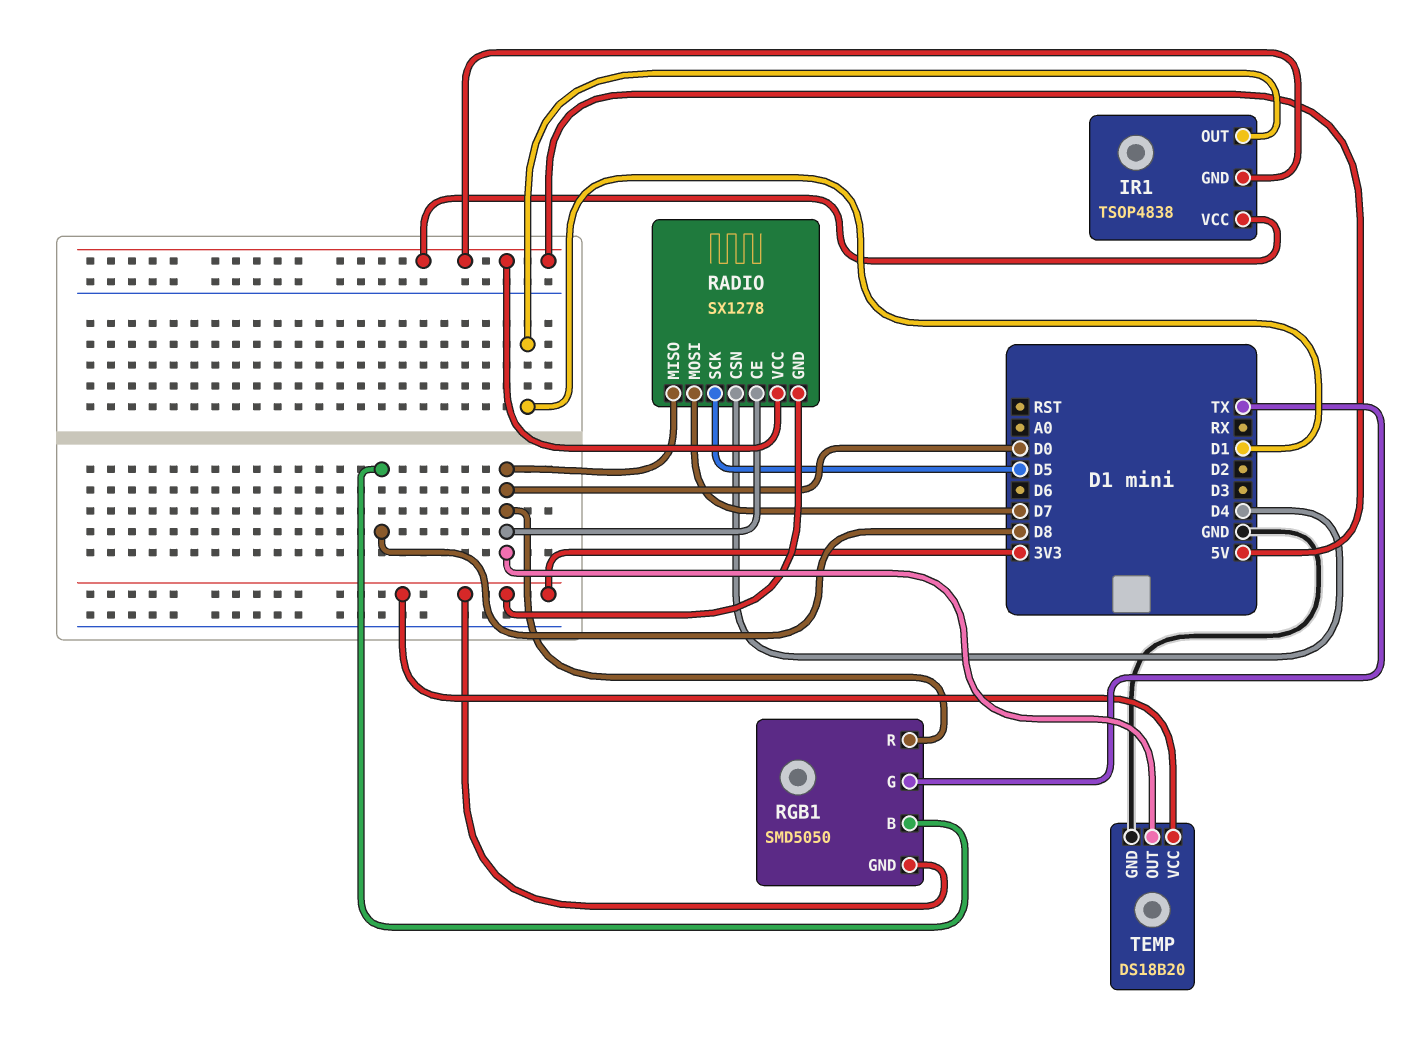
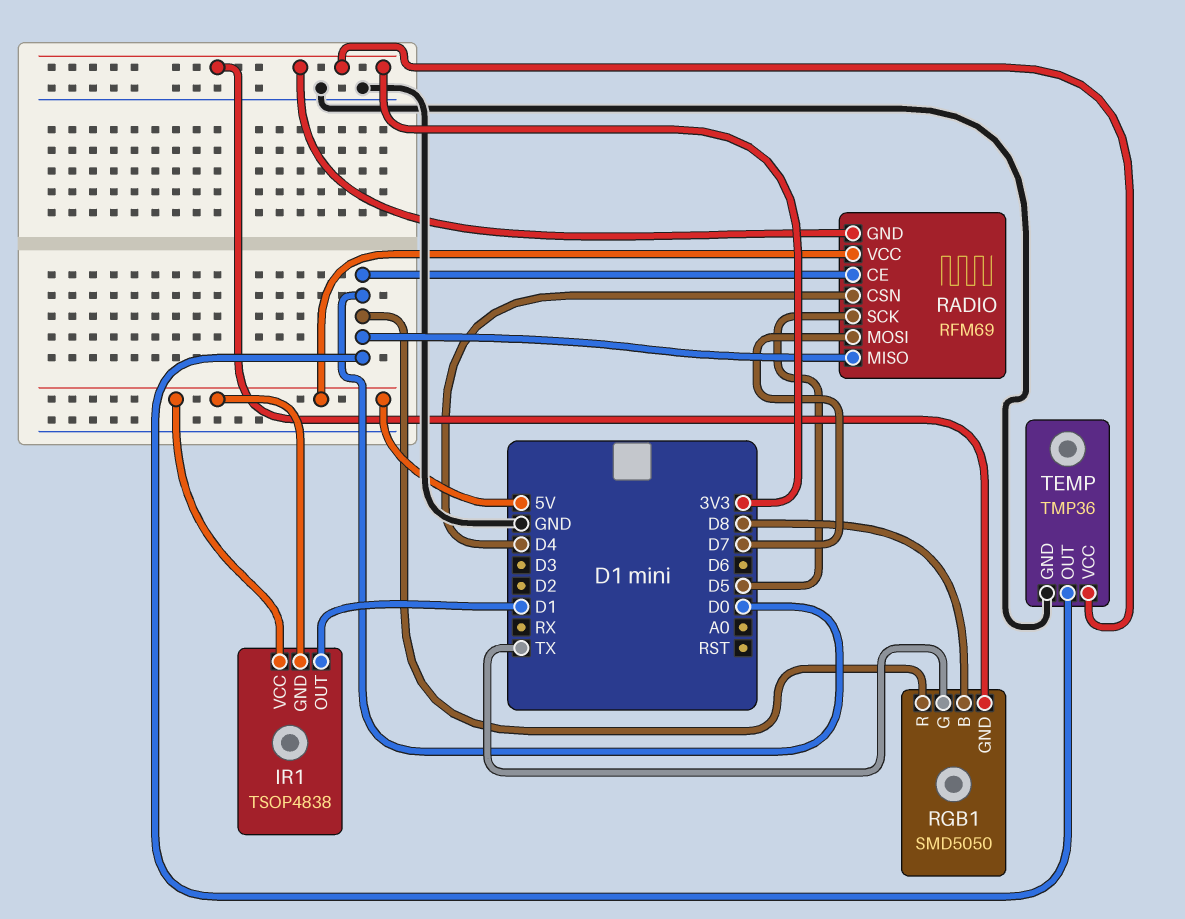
RADIO: SX1278 -> RFM69
TEMP: DS18B20 -> TMP36

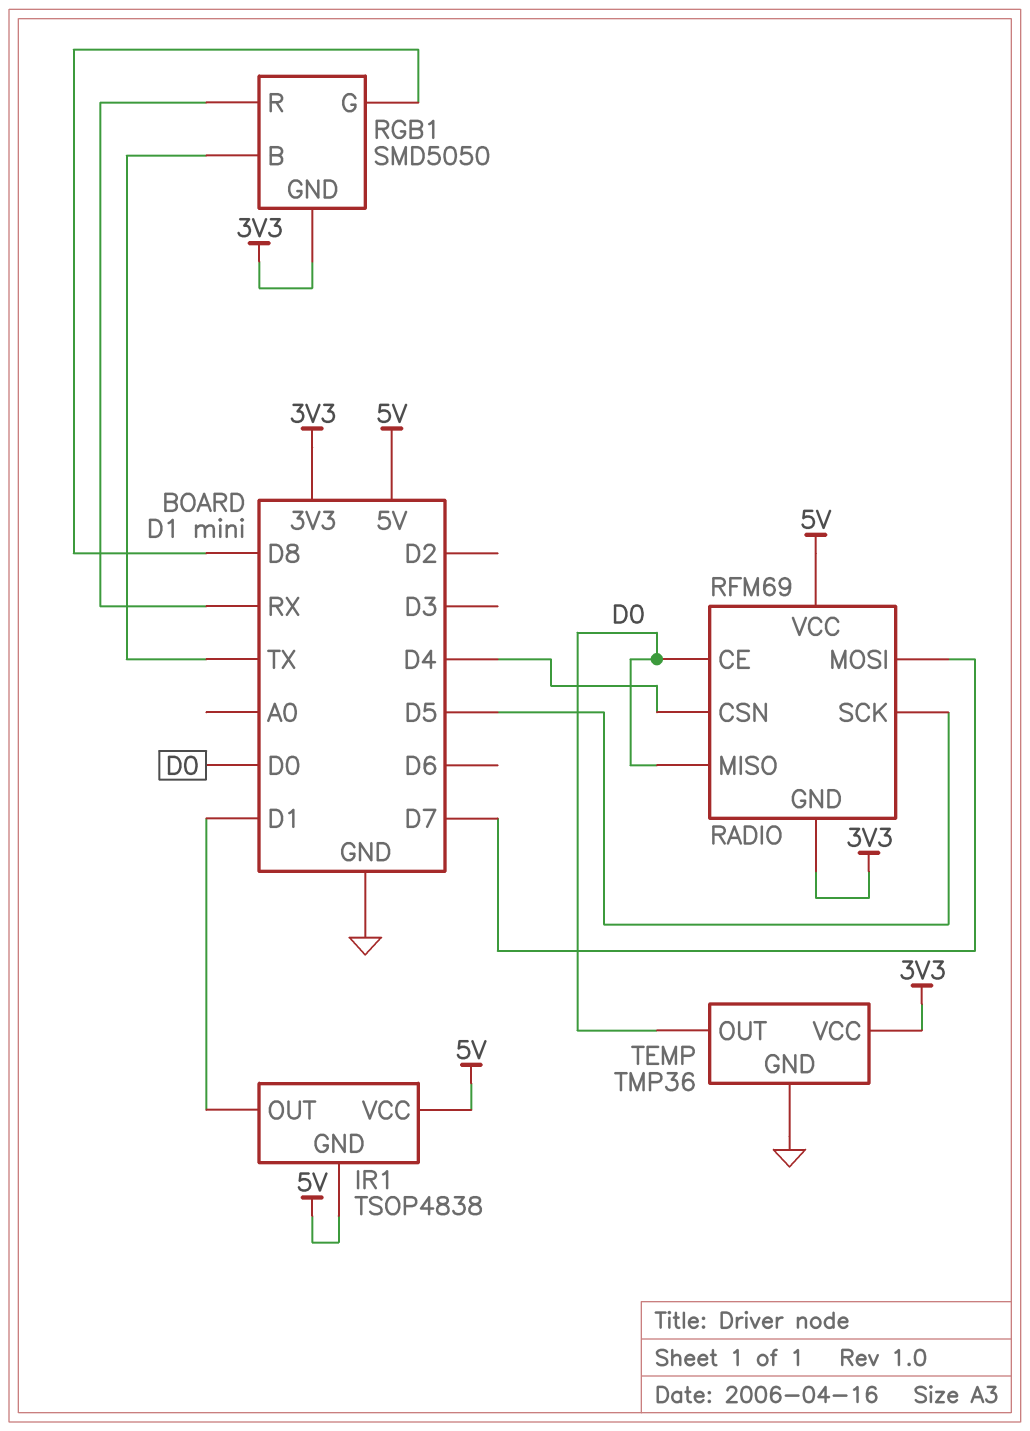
RGB1 pin B: D8 -> TX
RGB1 pin G: TX -> D8
RGB1 pin R: D0 -> RX

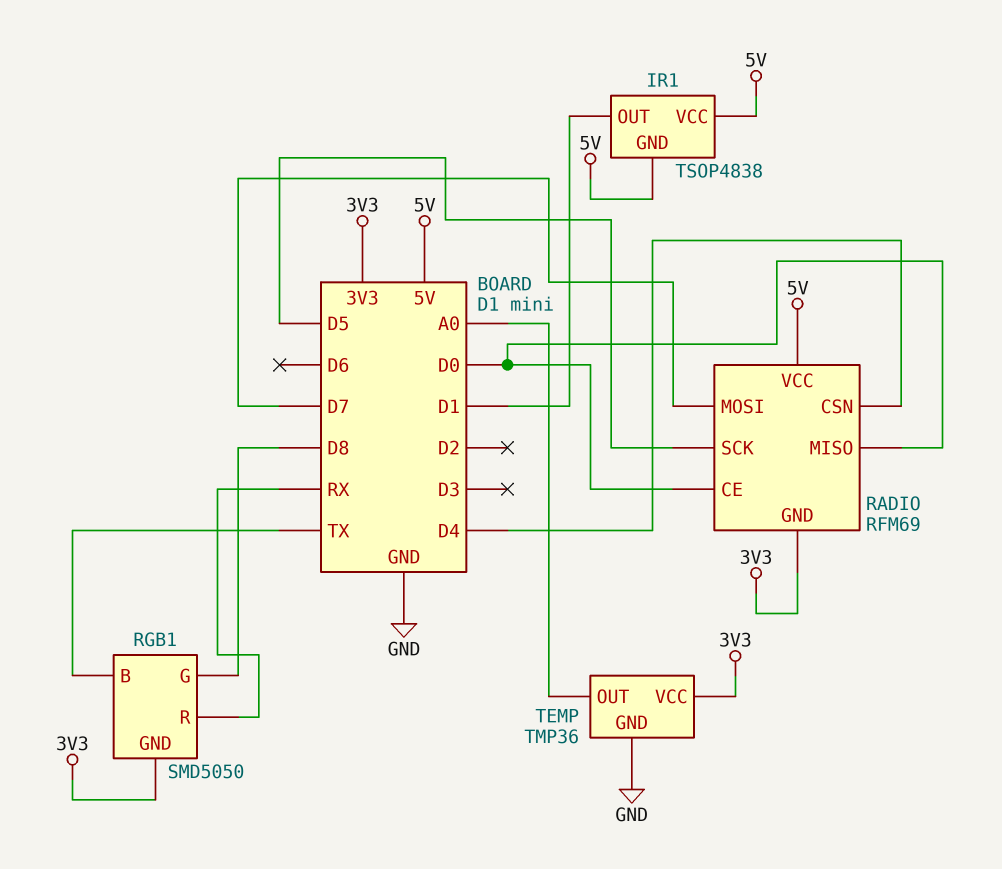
TEMP pin OUT: D0 -> A0

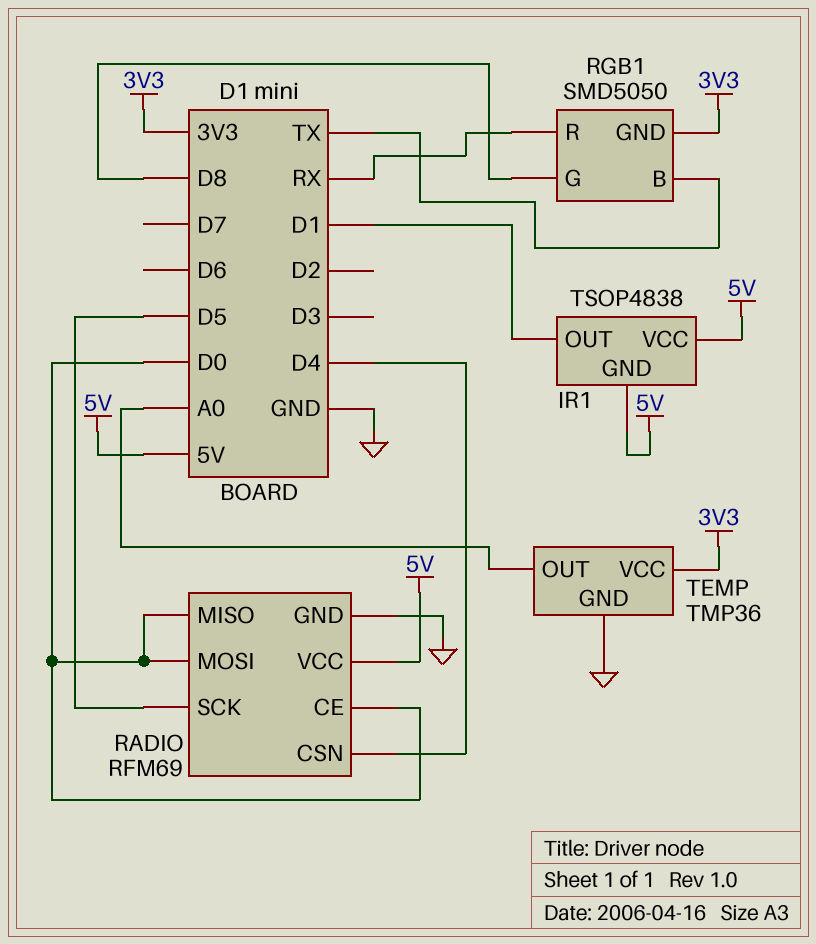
RADIO pin GND: 3V3 -> GND
RADIO pin MOSI: D7 -> D0

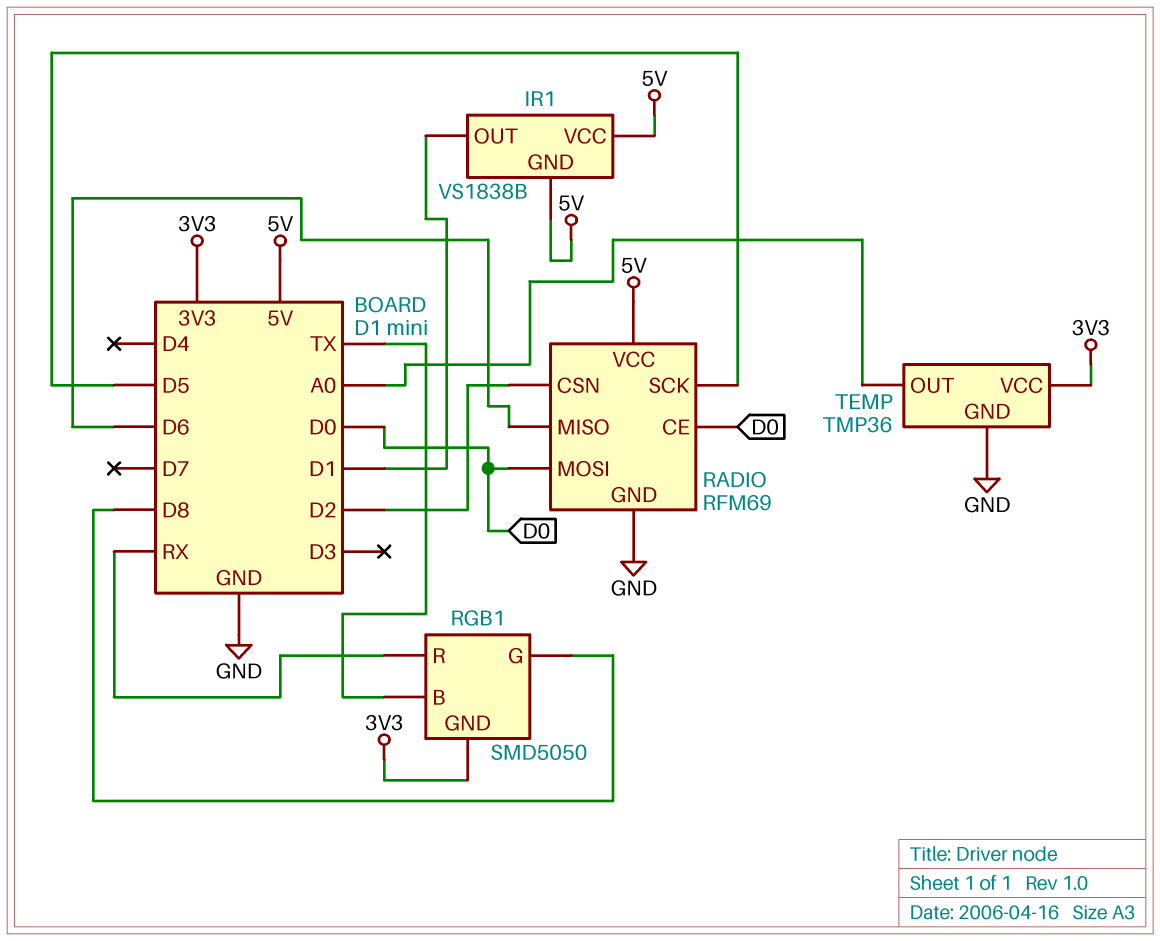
IR1: TSOP4838 -> VS1838B
RADIO pin CSN: D4 -> D2
RADIO pin MISO: D0 -> D6

